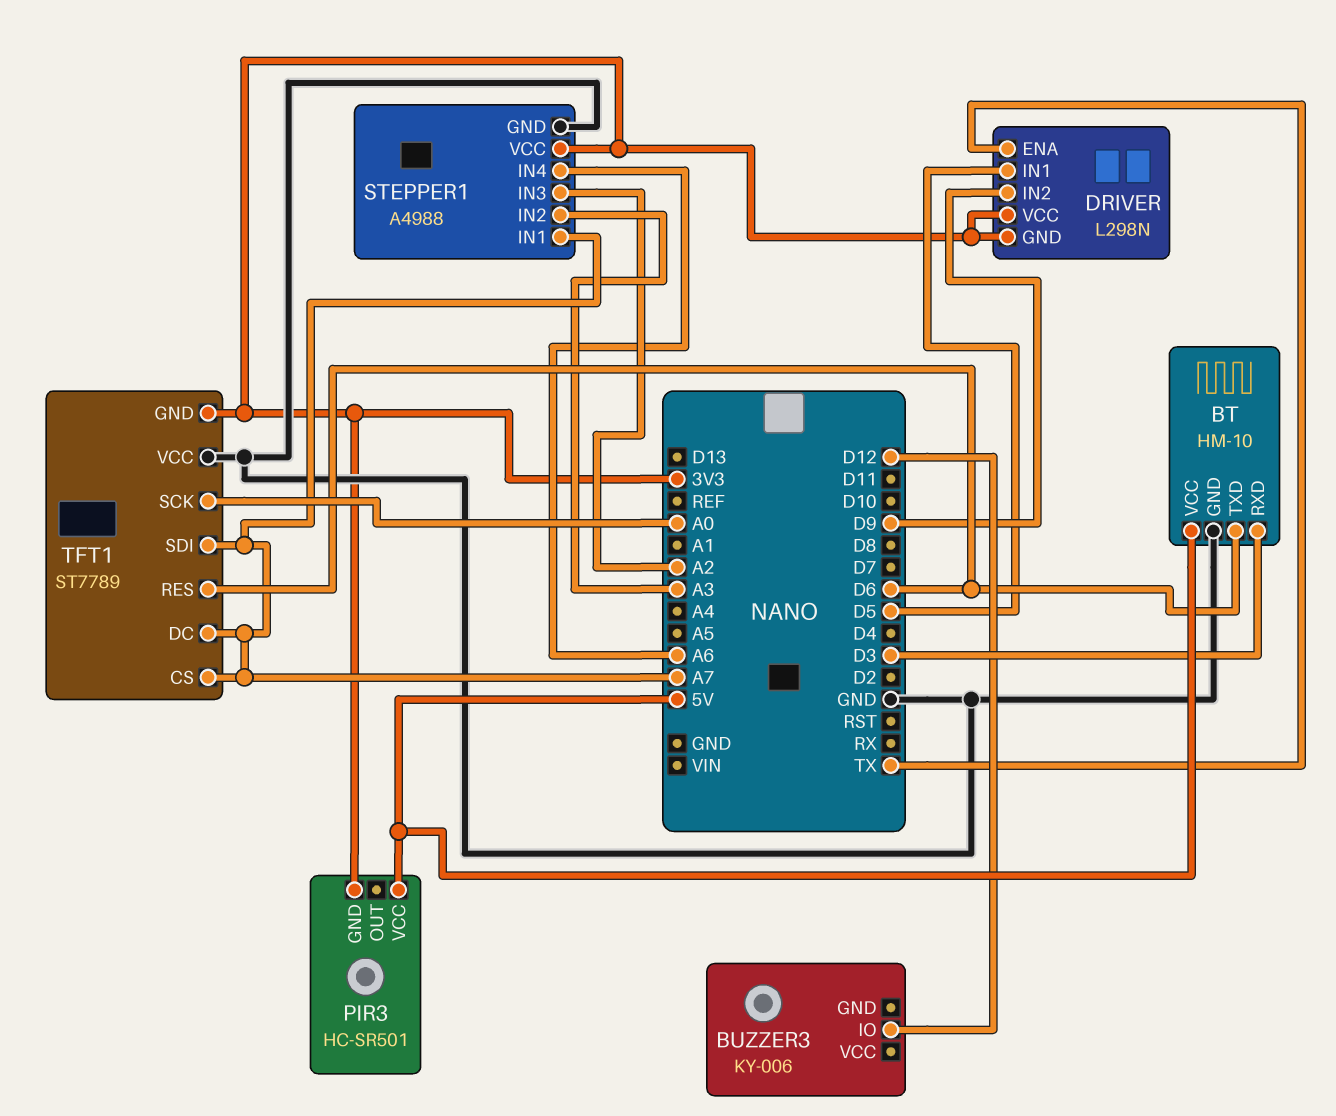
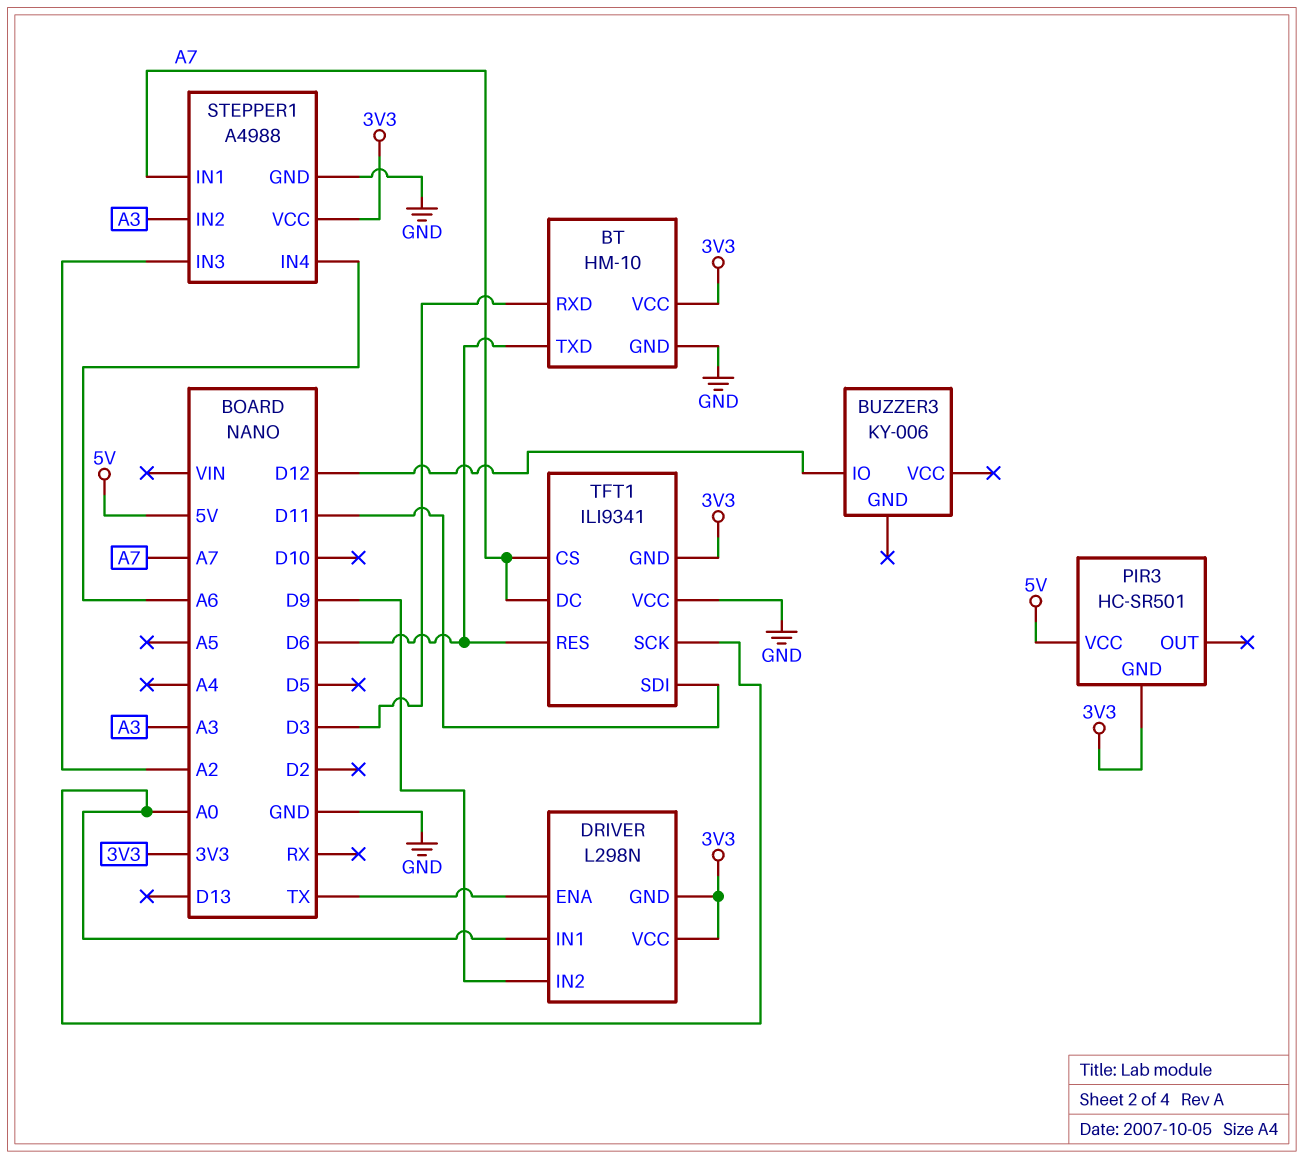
BT pin VCC: 5V -> 3V3
DRIVER pin IN1: D5 -> A0
TFT1: ST7789 -> ILI9341
TFT1 pin SDI: A7 -> D11

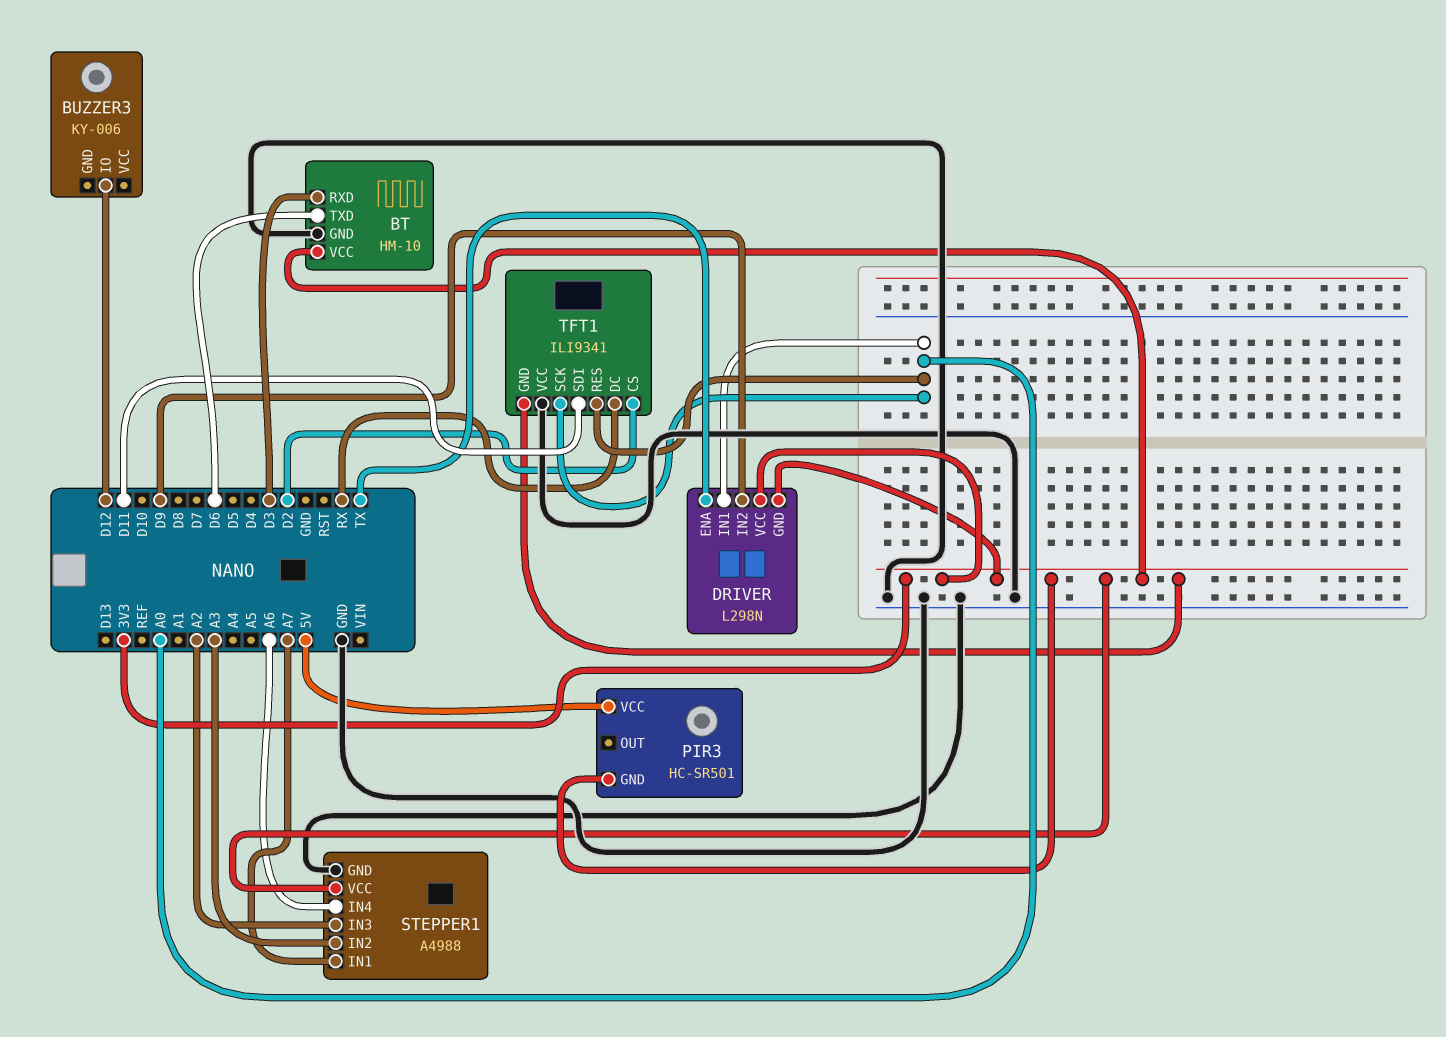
TFT1 pin CS: A7 -> D2
TFT1 pin DC: A7 -> RX
TFT1 pin RES: D6 -> A0

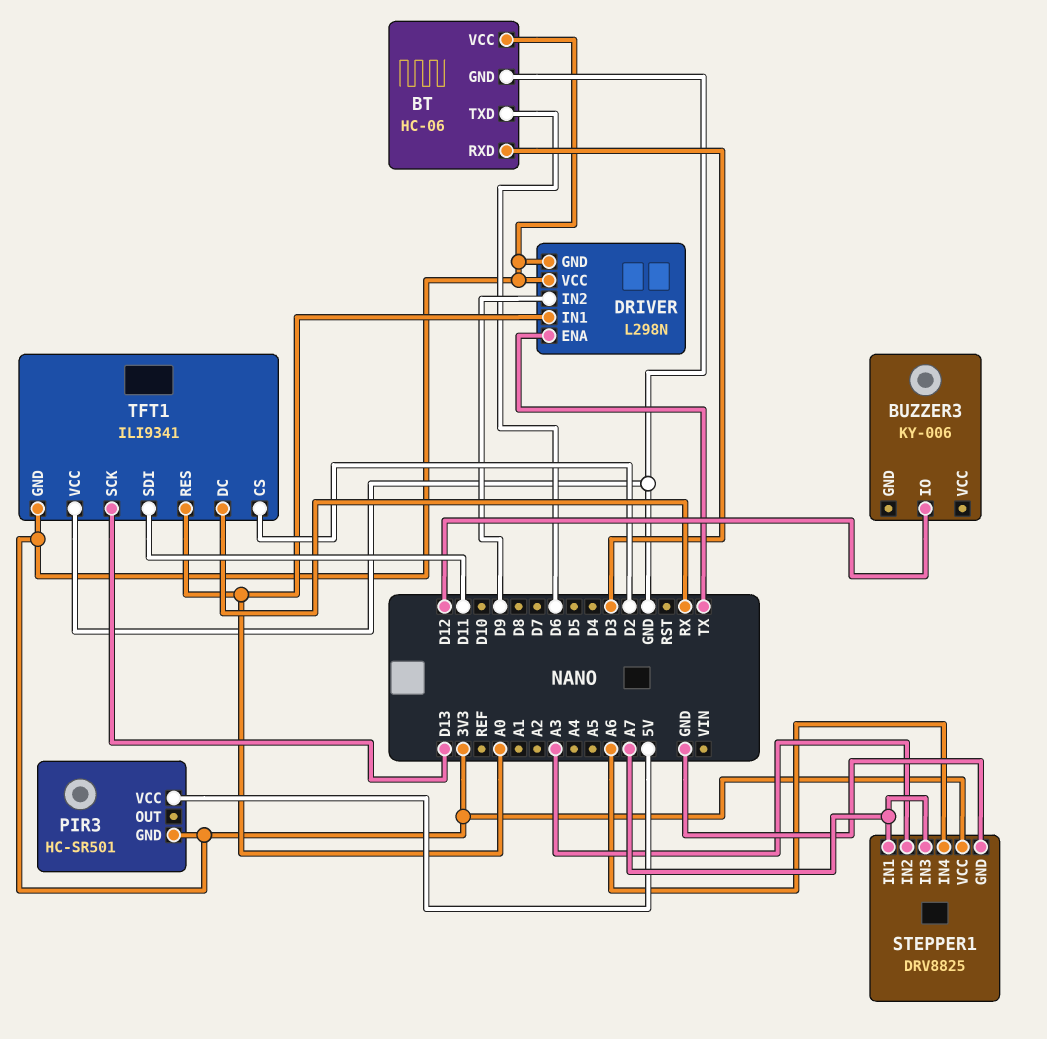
BT: HM-10 -> HC-06
STEPPER1: A4988 -> DRV8825
STEPPER1 pin IN3: A2 -> A7
TFT1 pin SCK: A0 -> D13

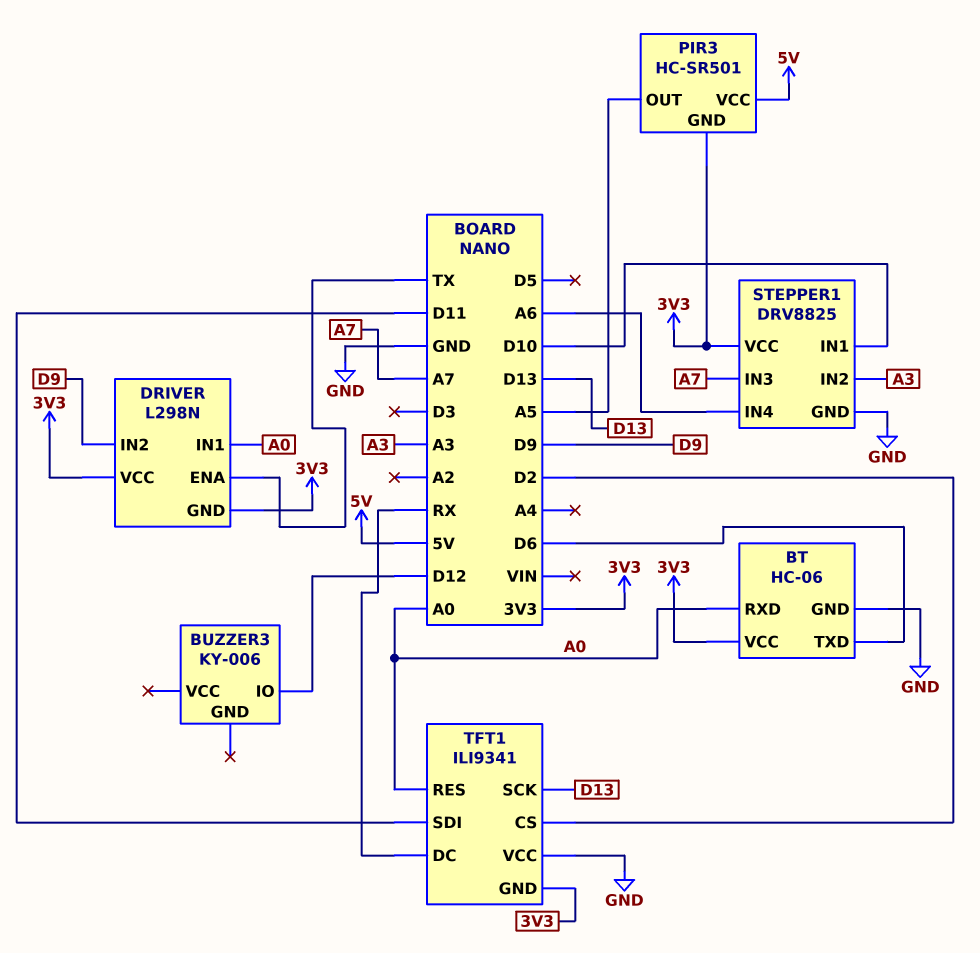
BT pin RXD: D3 -> A0
PIR3 pin OUT: none -> A5
STEPPER1 pin IN1: A7 -> D10

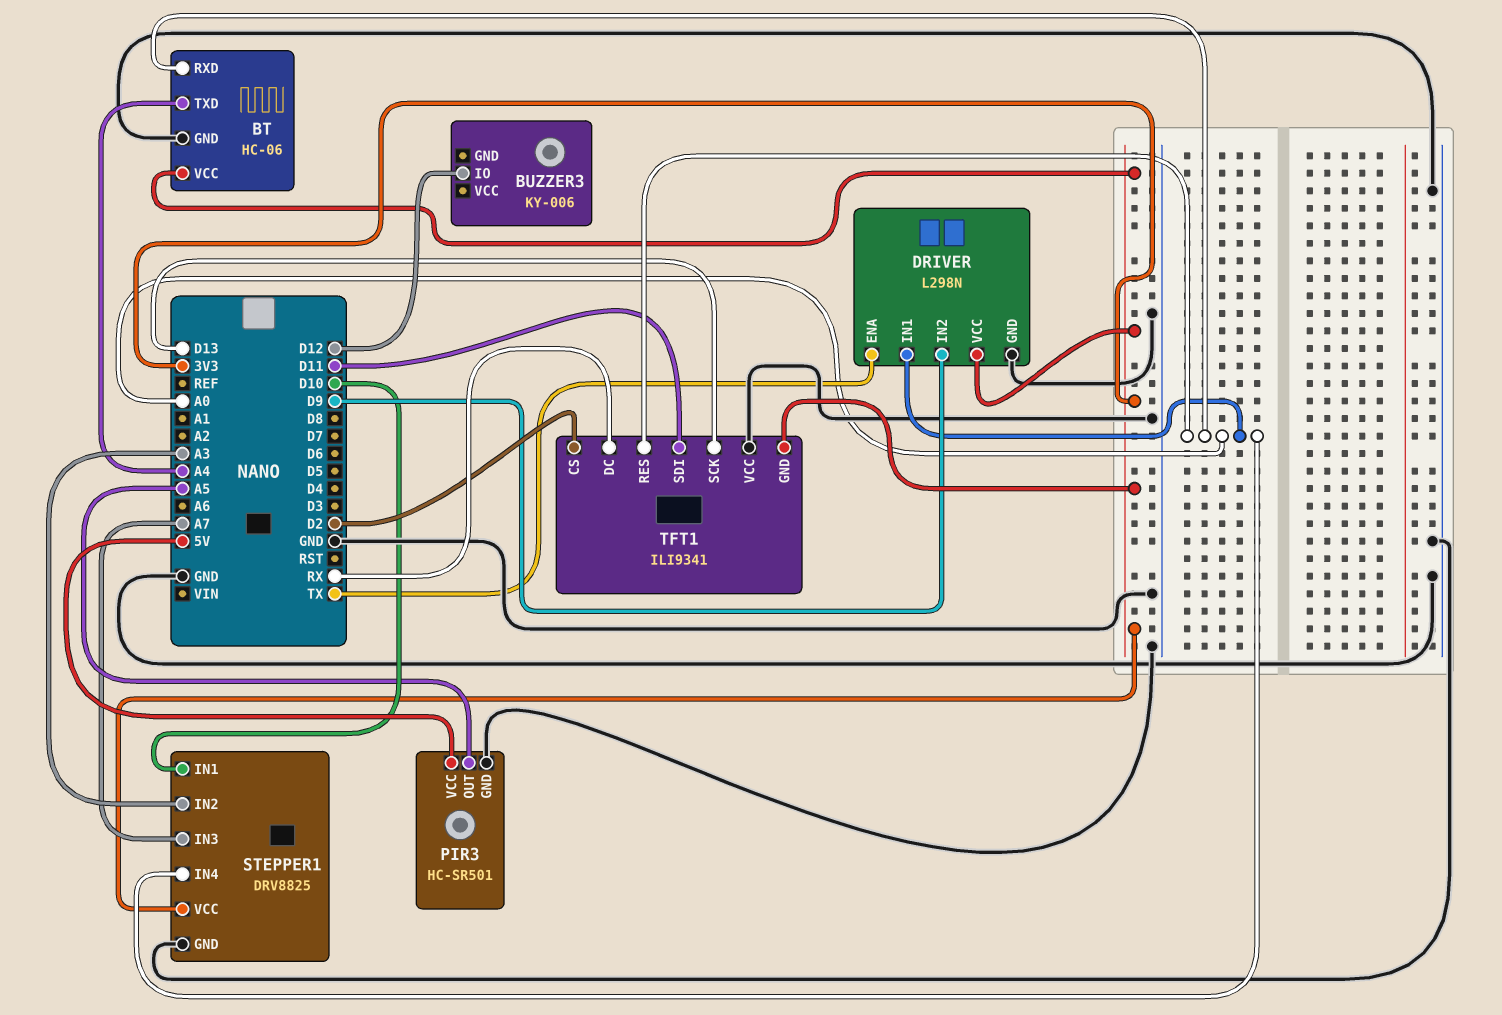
BT pin TXD: D6 -> A4
DRIVER pin GND: 3V3 -> GND
PIR3 pin GND: 3V3 -> GND
STEPPER1 pin IN4: A6 -> A0

